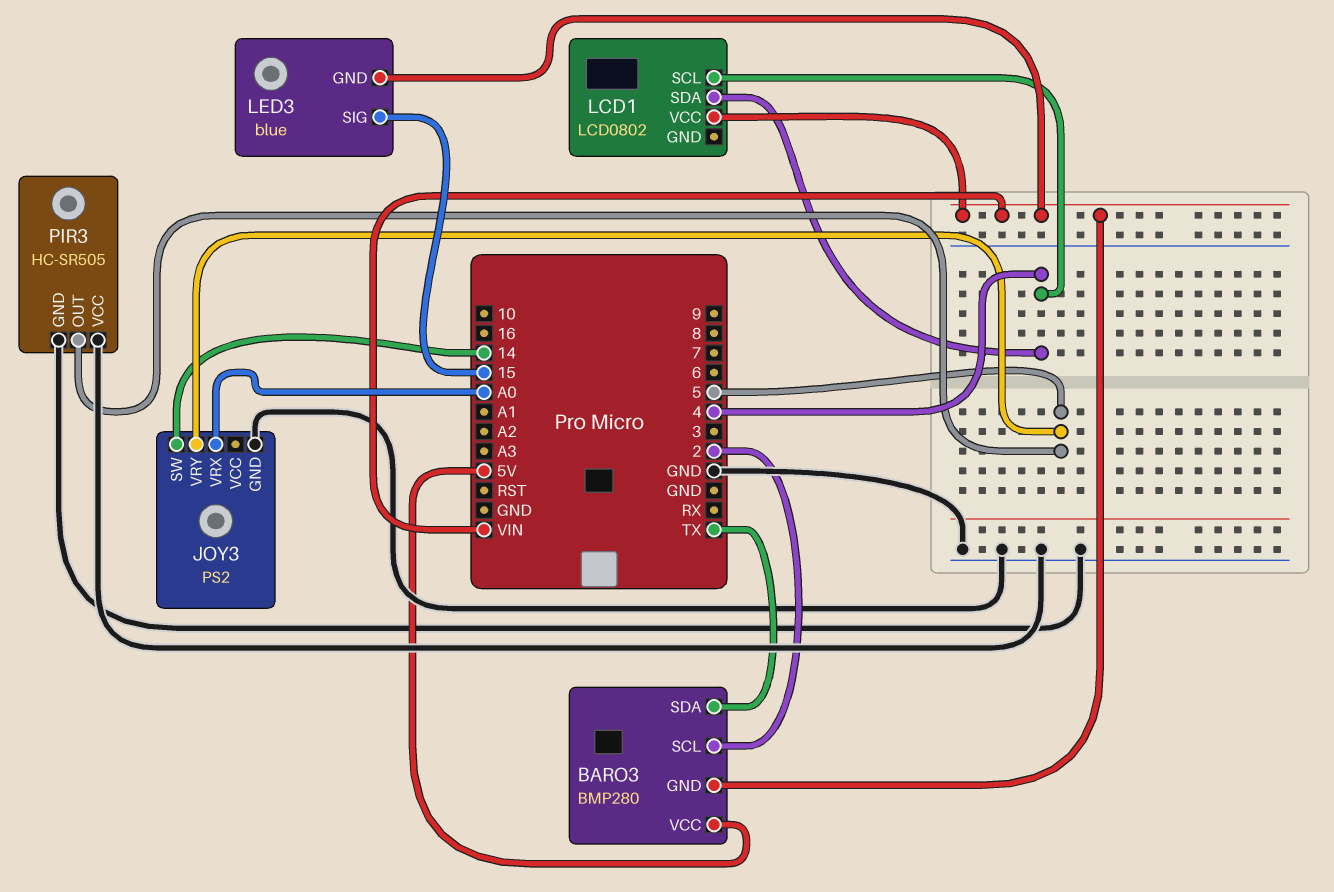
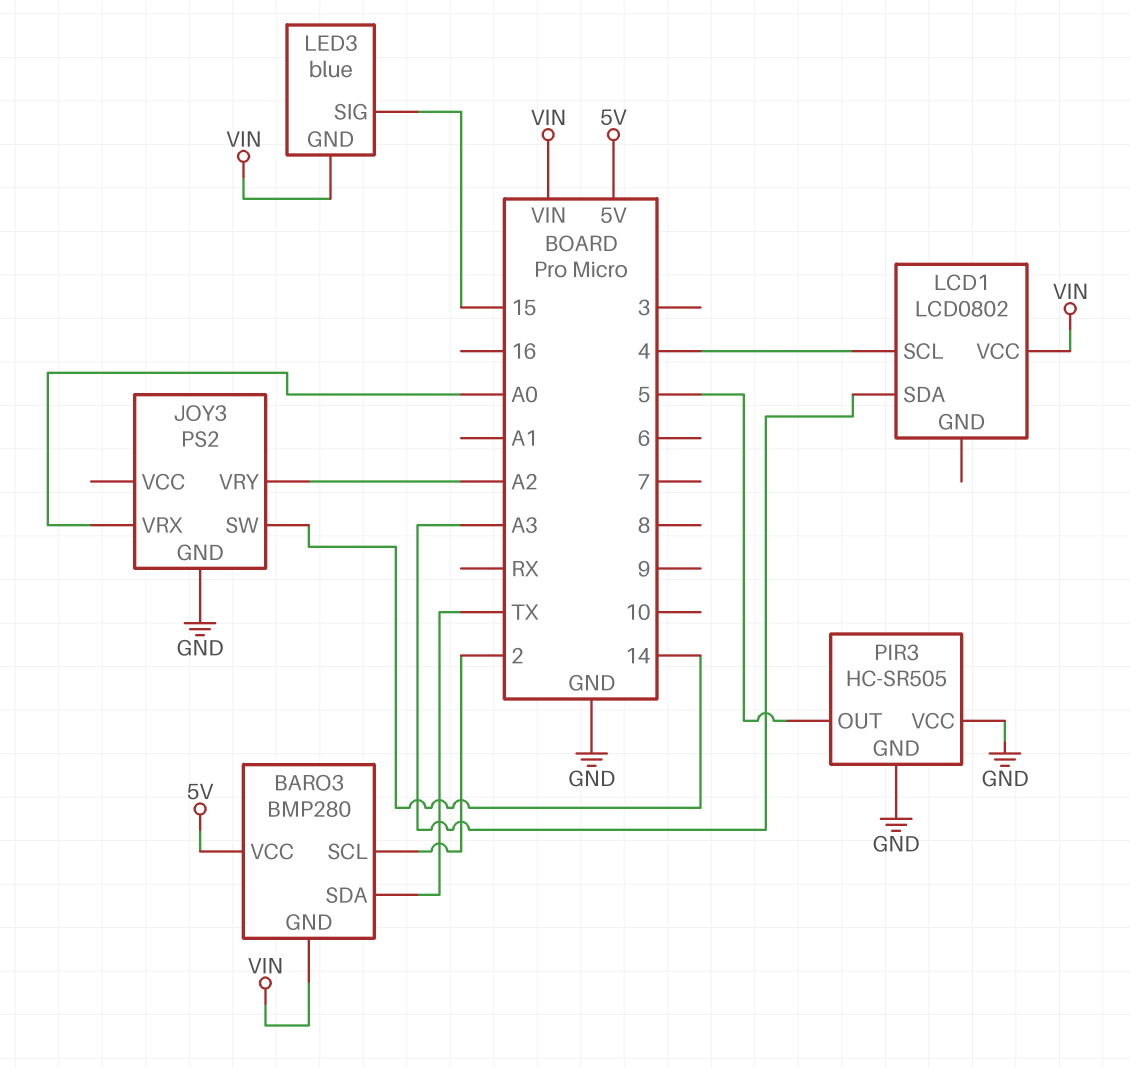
JOY3 pin VRY: 5 -> A2
LCD1 pin SDA: 4 -> A3

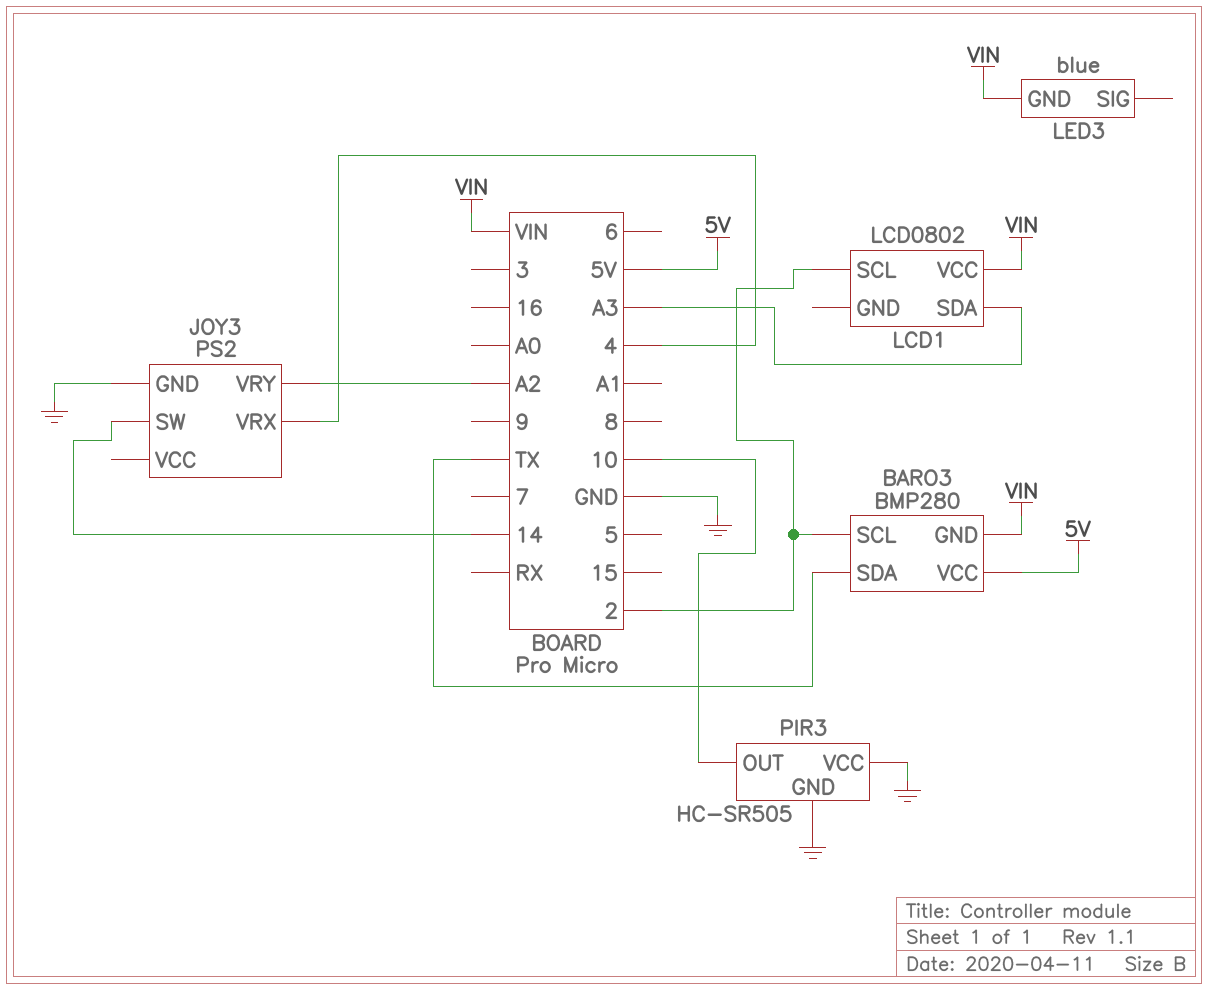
JOY3 pin VRX: A0 -> 4
LCD1 pin SCL: 4 -> 2
LED3 pin SIG: 15 -> none
PIR3 pin OUT: 5 -> 10

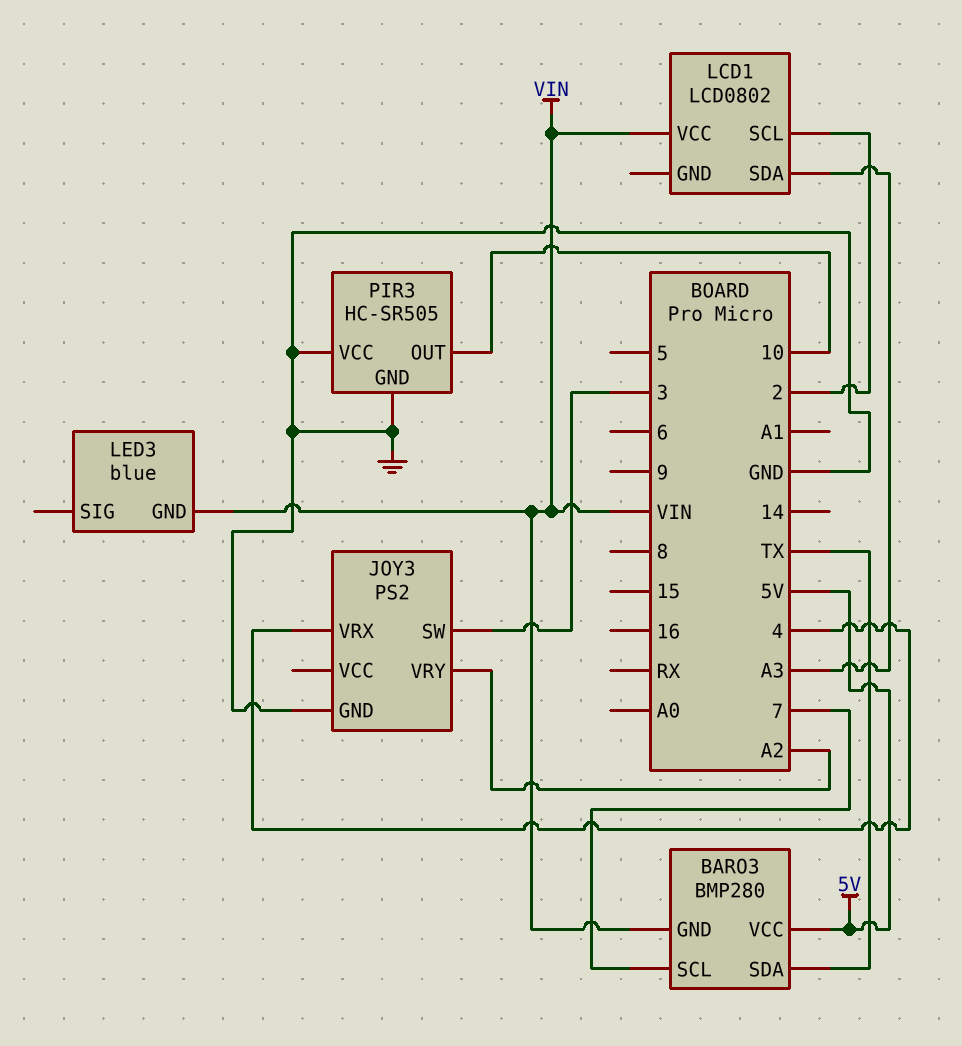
BARO3 pin SCL: 2 -> 7
JOY3 pin SW: 14 -> 3

